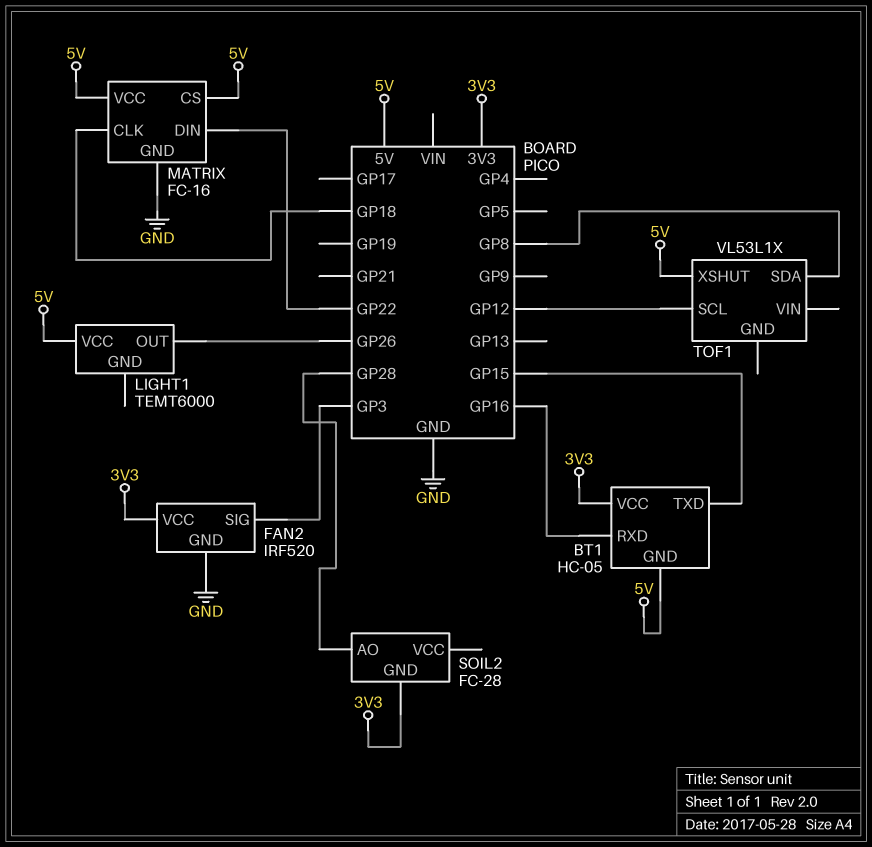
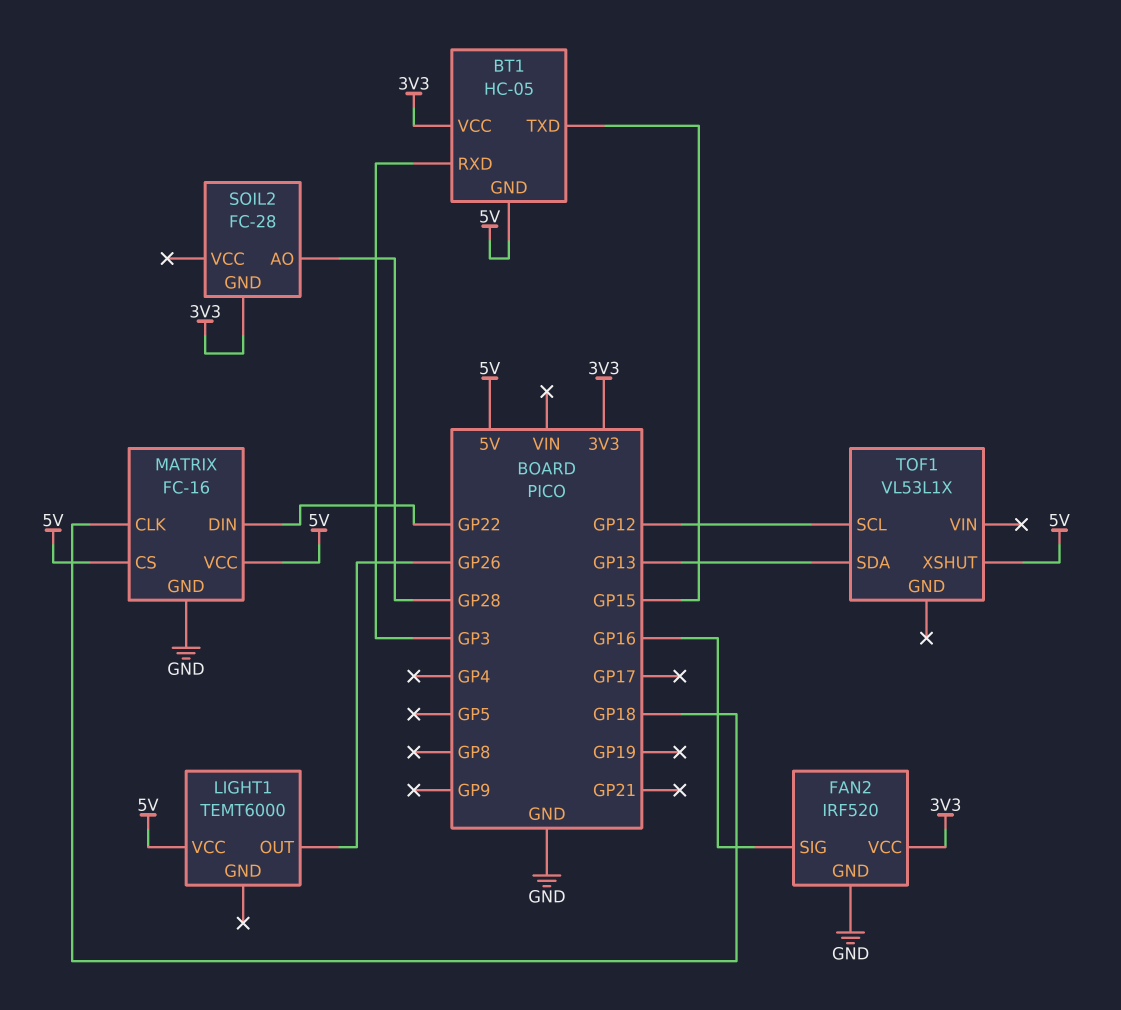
BT1 pin RXD: GP16 -> GP3
FAN2 pin SIG: GP3 -> GP16
TOF1 pin SDA: GP8 -> GP13

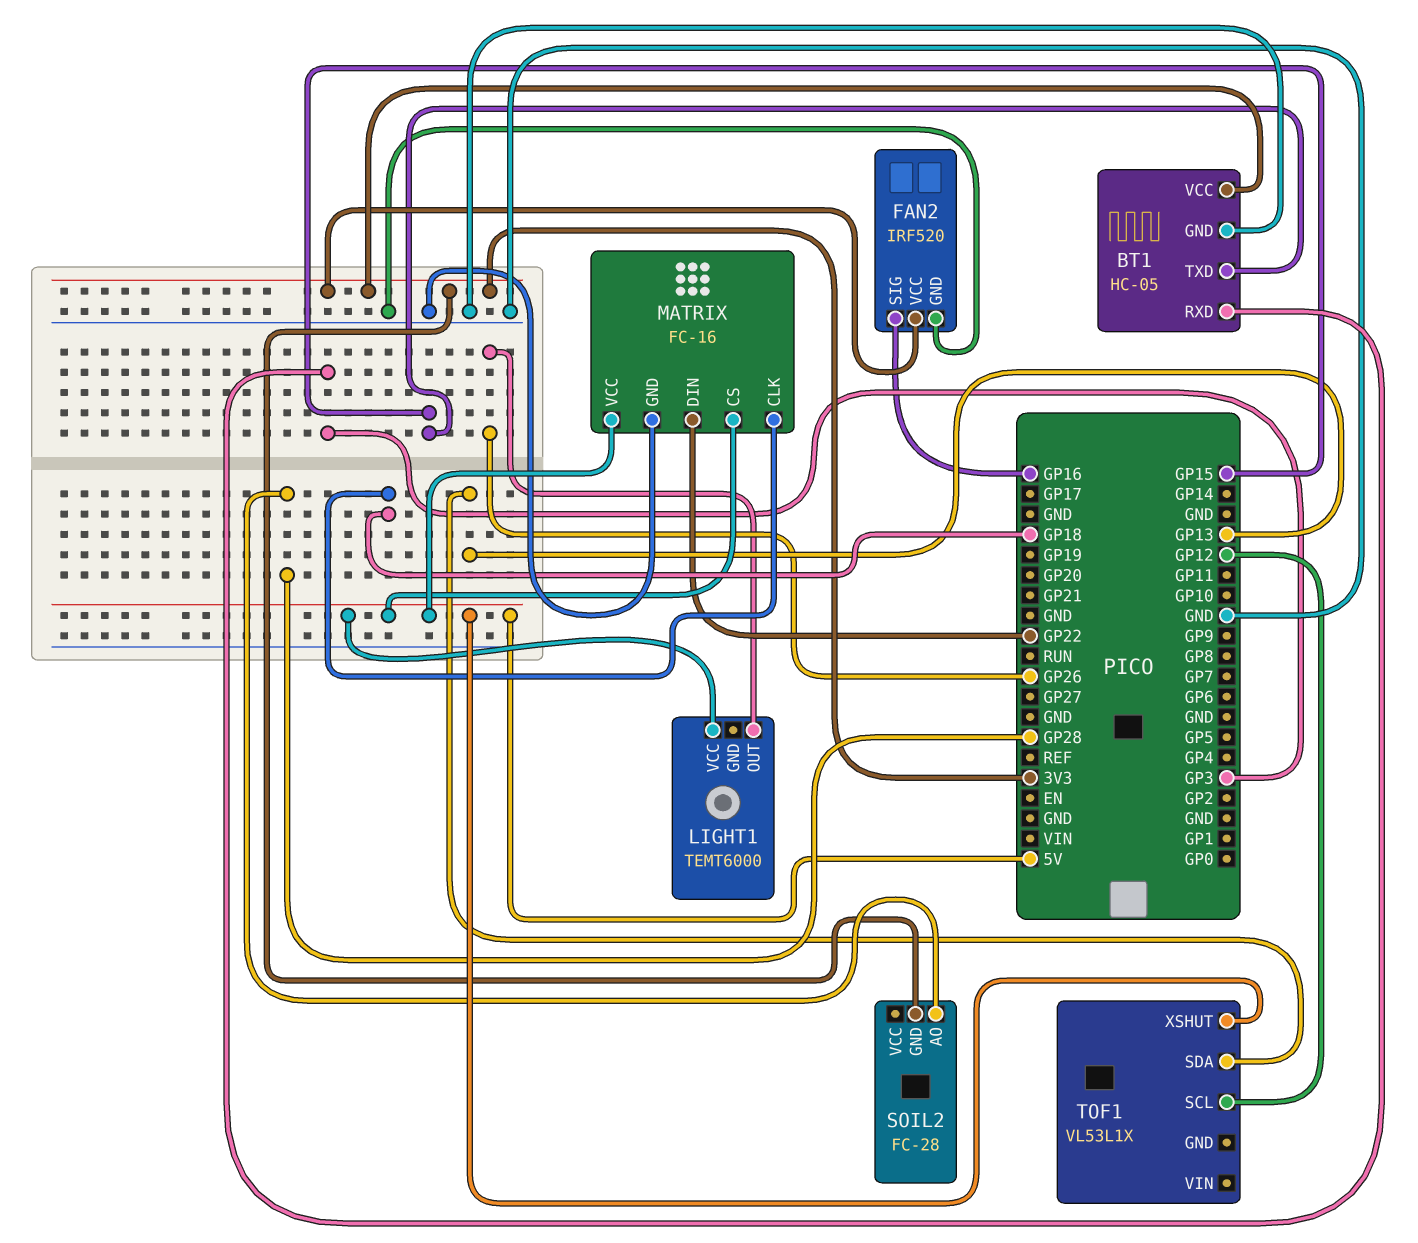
BT1 pin GND: 5V -> GND

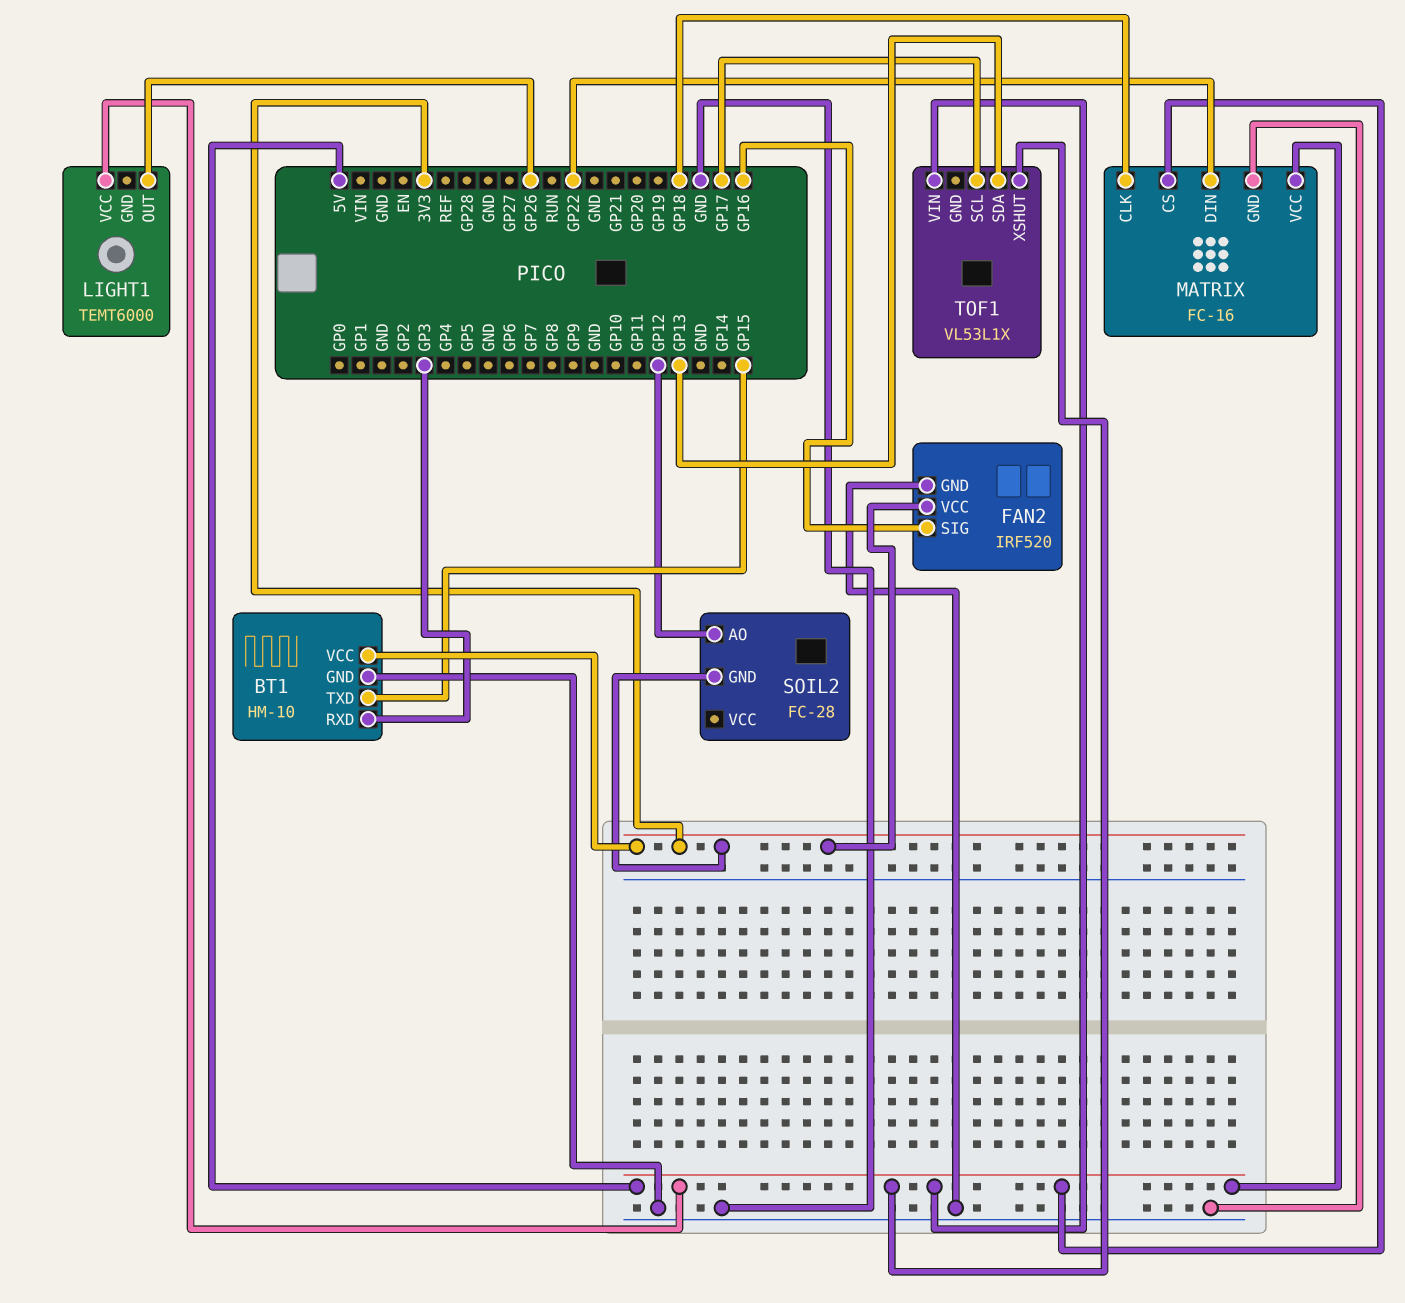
BT1: HC-05 -> HM-10
SOIL2 pin AO: GP28 -> GP12
TOF1 pin SCL: GP12 -> GP17
TOF1 pin VIN: none -> 5V

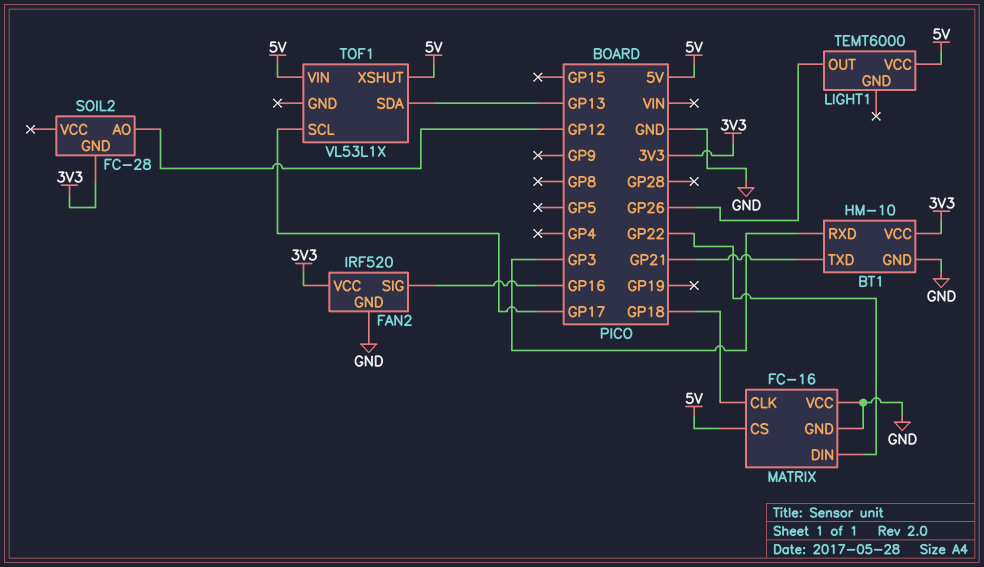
BT1 pin TXD: GP15 -> GP21
MATRIX pin VCC: 5V -> GND

